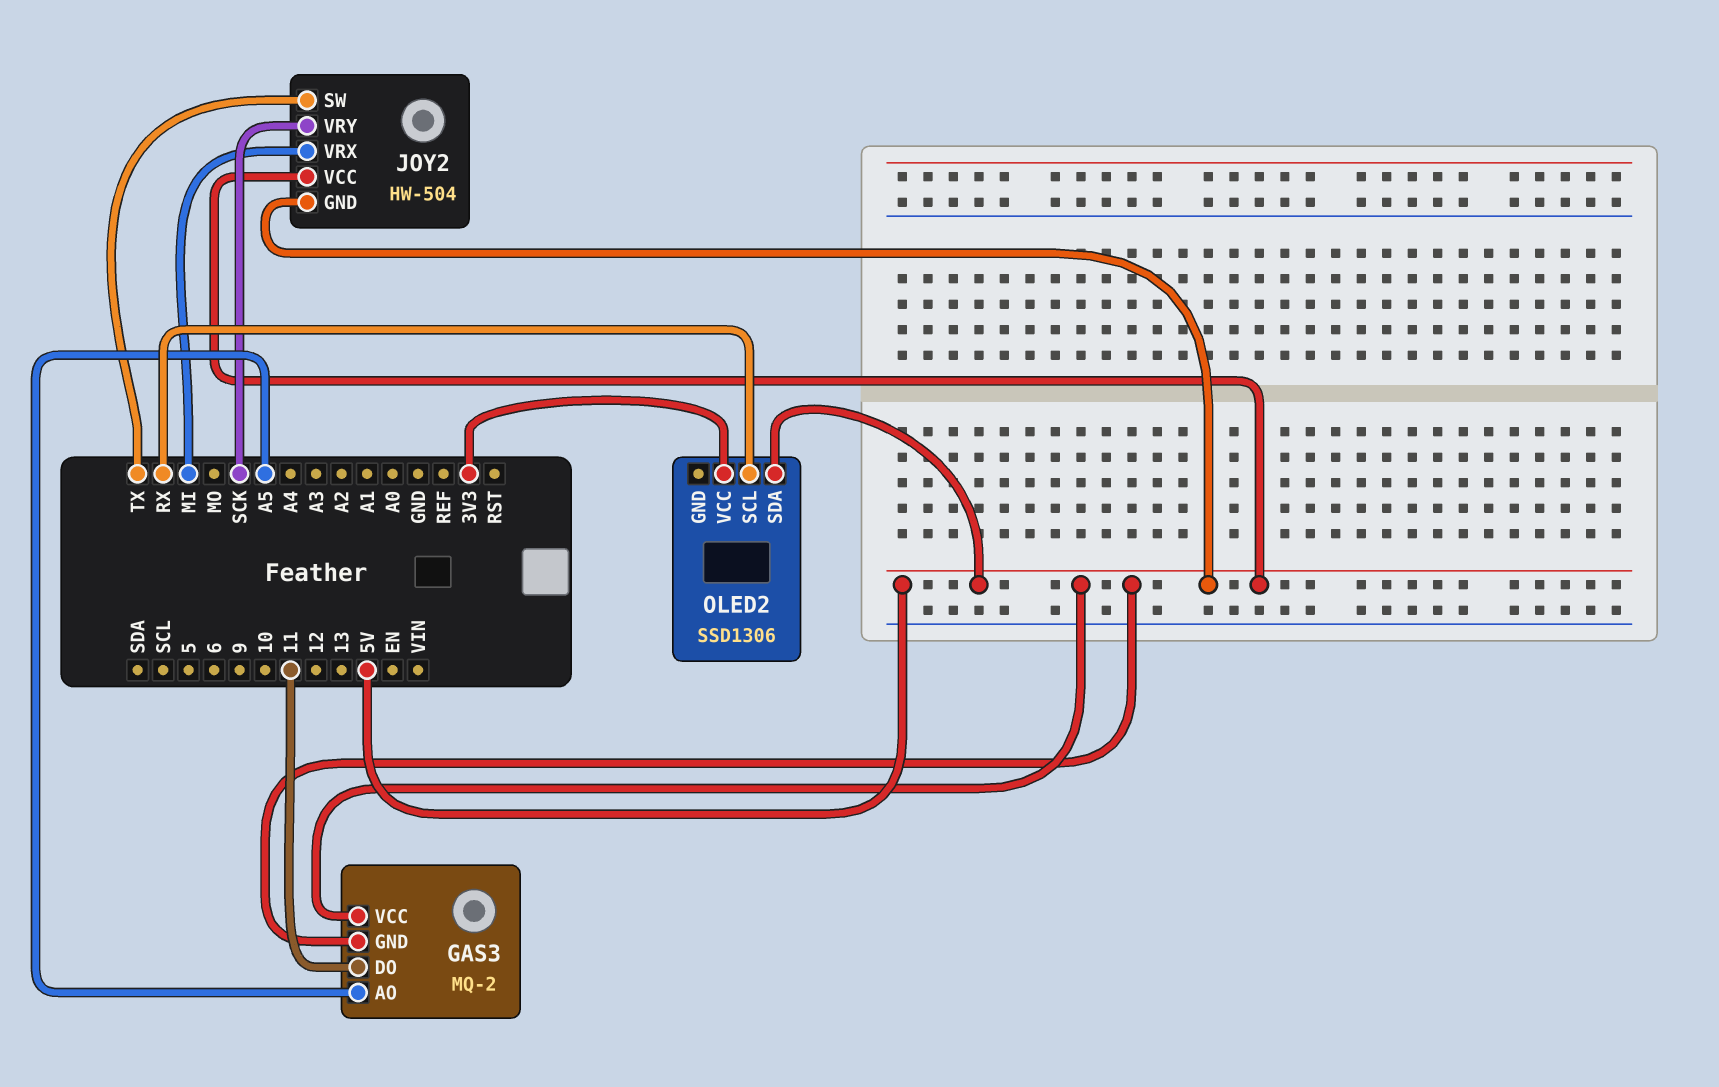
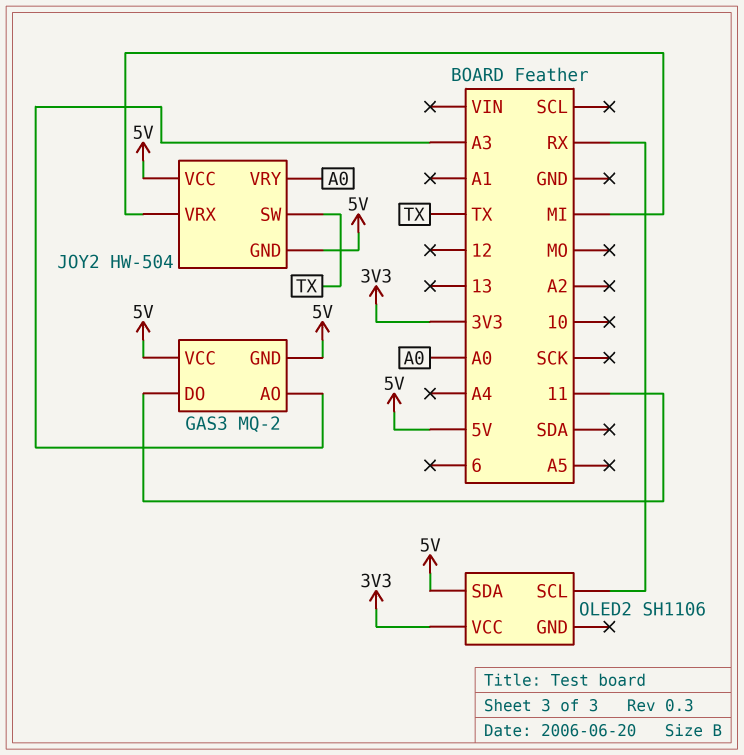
GAS3 pin AO: A5 -> A3
JOY2 pin VRY: SCK -> A0
OLED2: SSD1306 -> SH1106

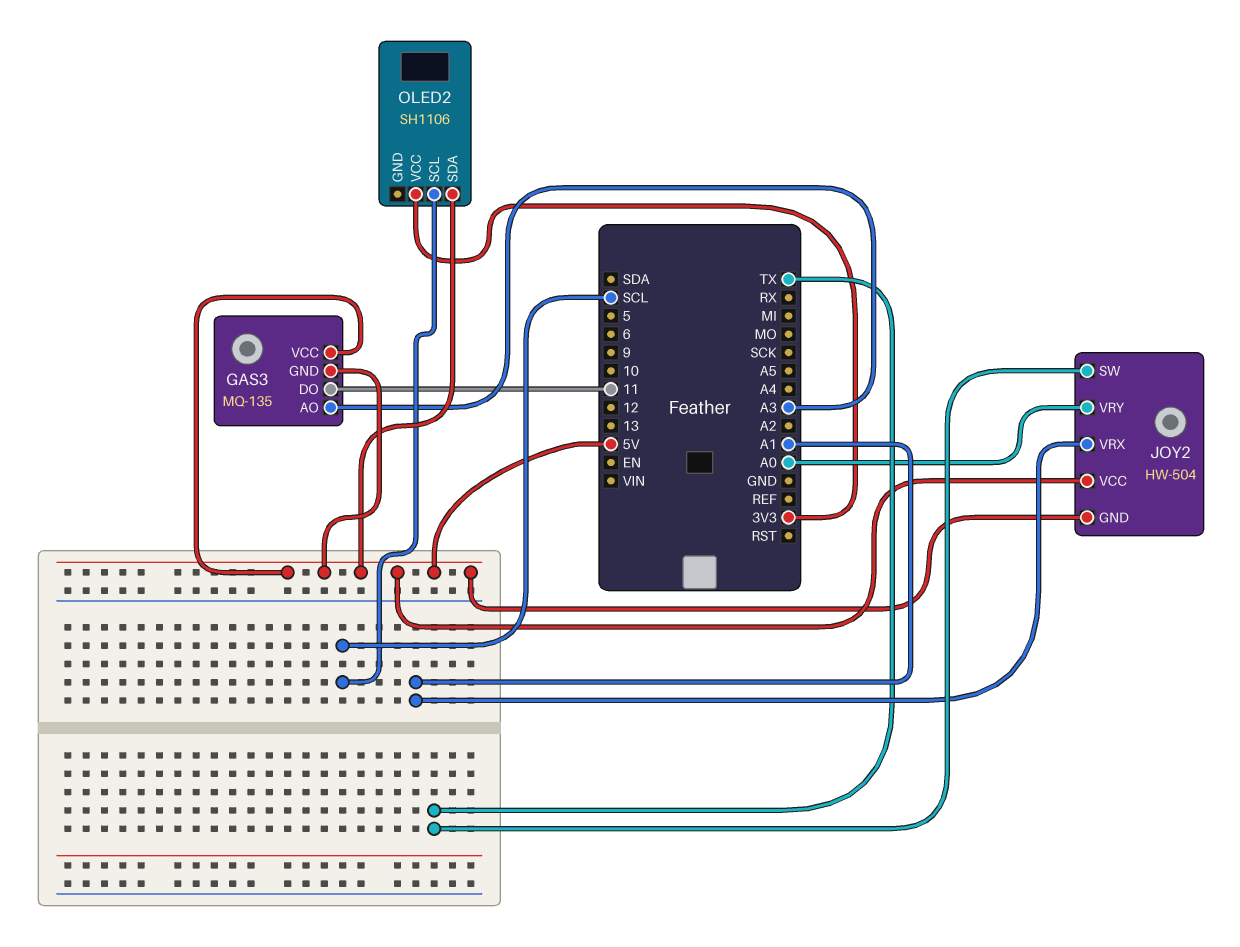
GAS3: MQ-2 -> MQ-135
JOY2 pin VRX: MI -> A1
OLED2 pin SCL: RX -> SCL

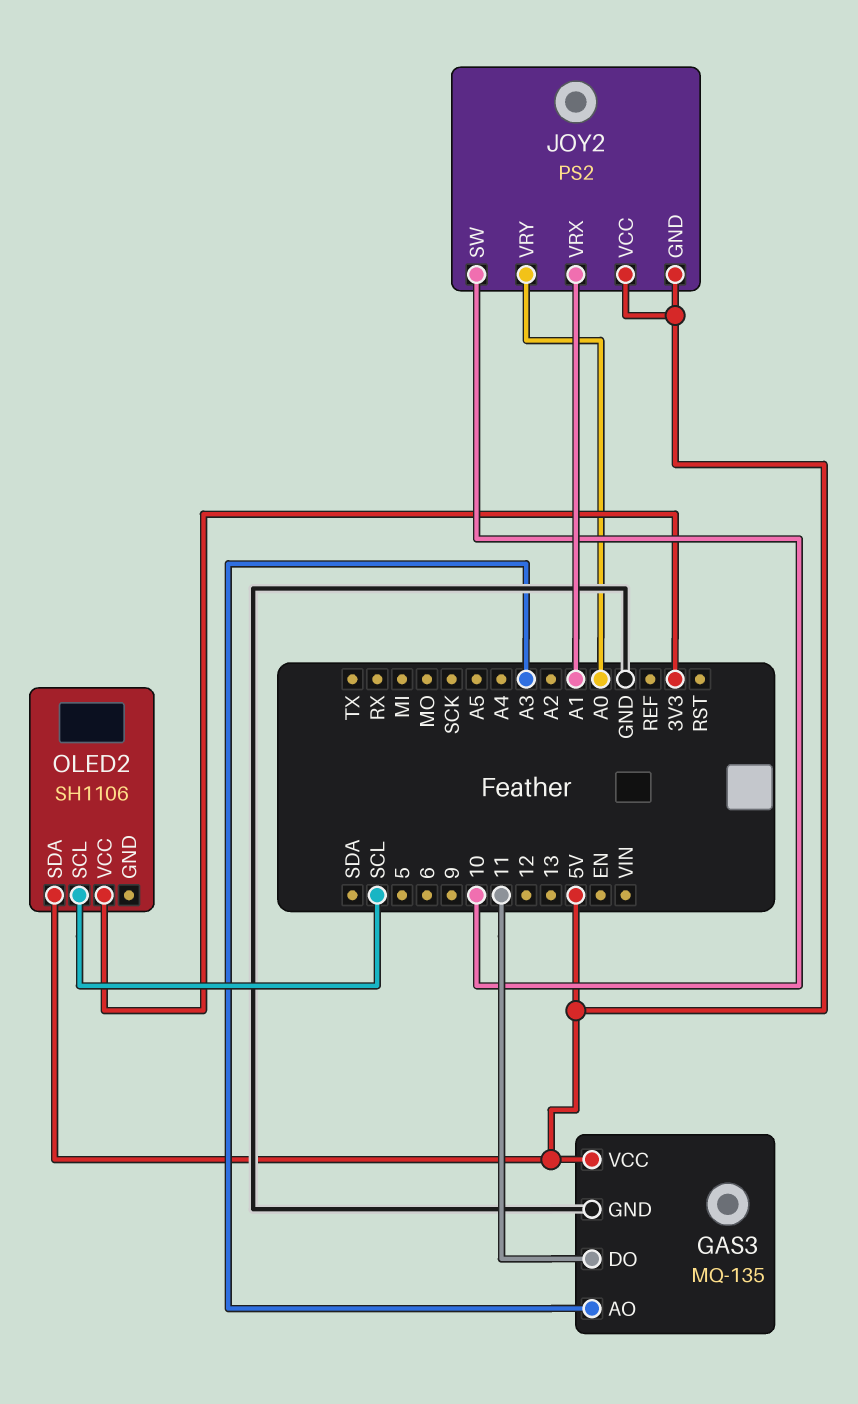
GAS3 pin GND: 5V -> GND
JOY2: HW-504 -> PS2
JOY2 pin SW: TX -> 10

